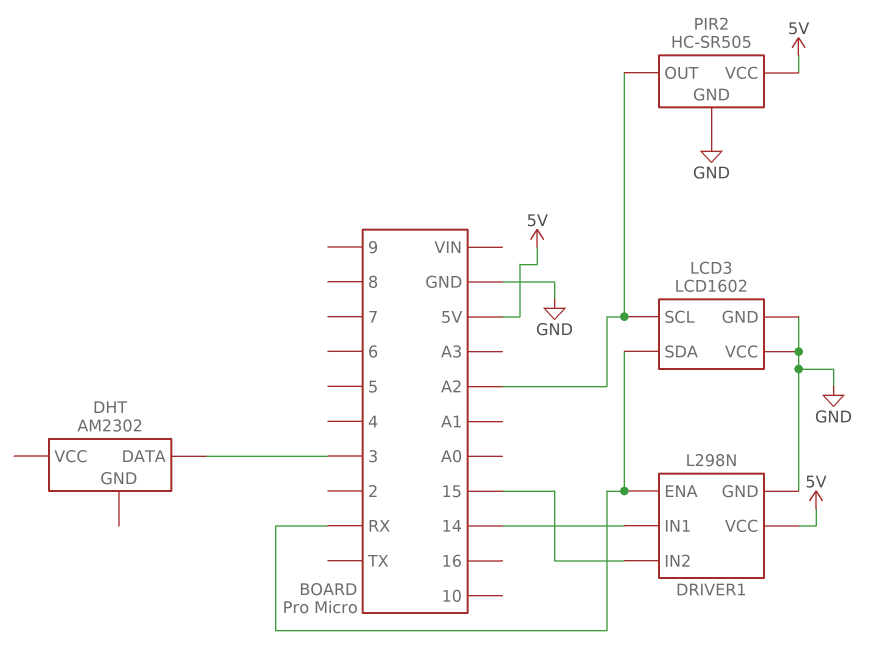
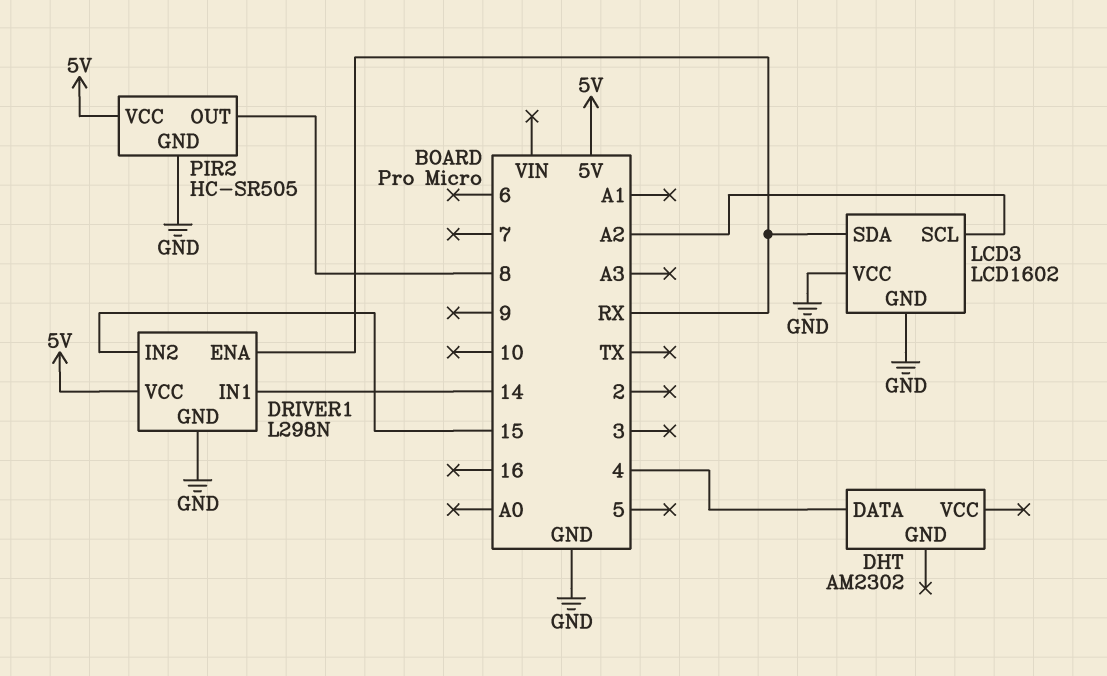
DHT pin DATA: 3 -> 4
PIR2 pin OUT: A2 -> 8

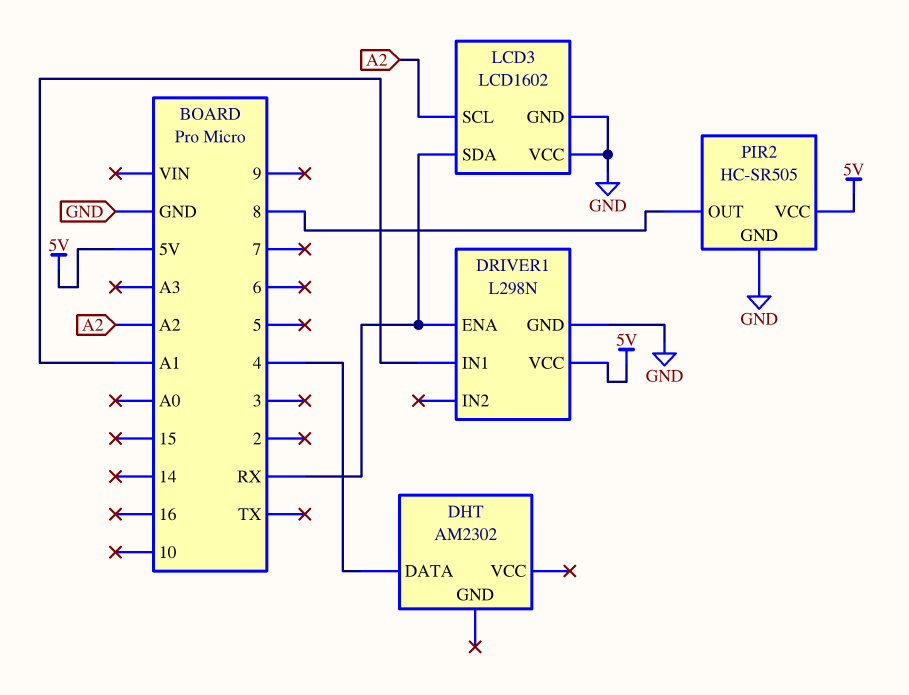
DRIVER1 pin IN1: 14 -> A1
DRIVER1 pin IN2: 15 -> none

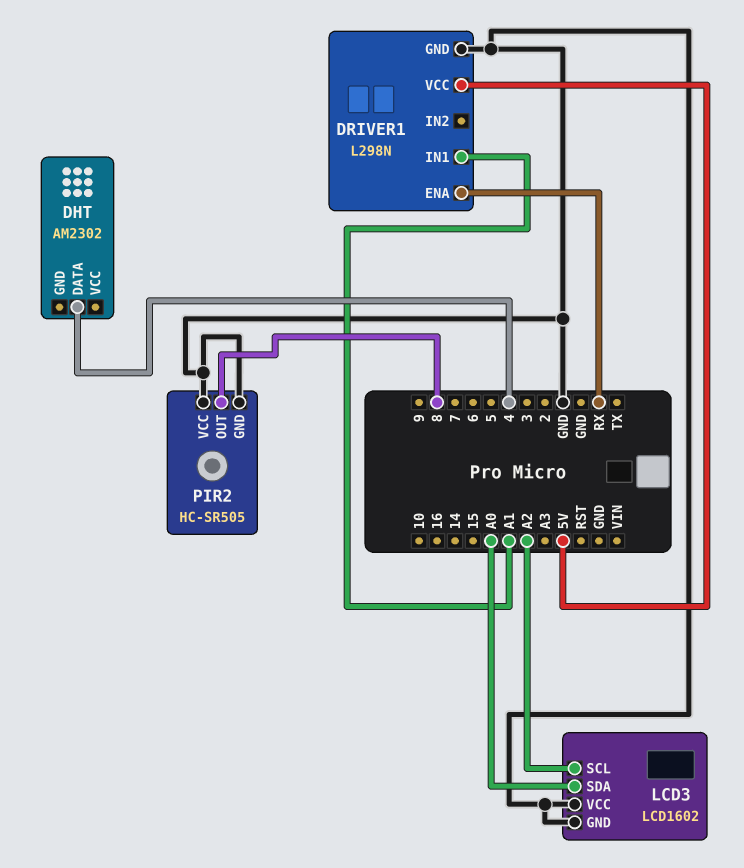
LCD3 pin SDA: RX -> A0
PIR2 pin VCC: 5V -> GND

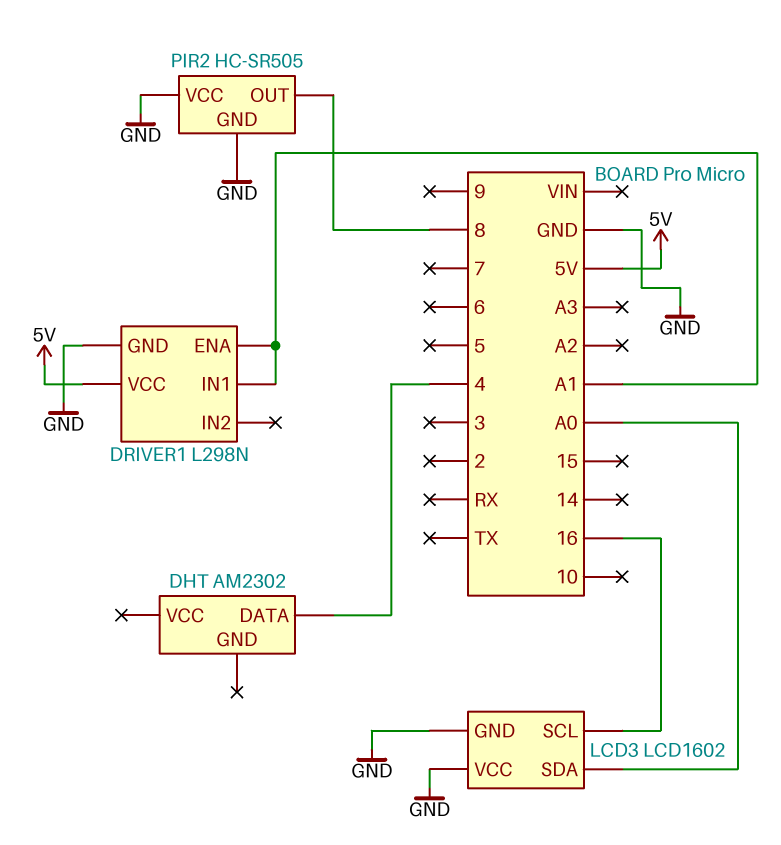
DRIVER1 pin ENA: RX -> A1
LCD3 pin SCL: A2 -> 16

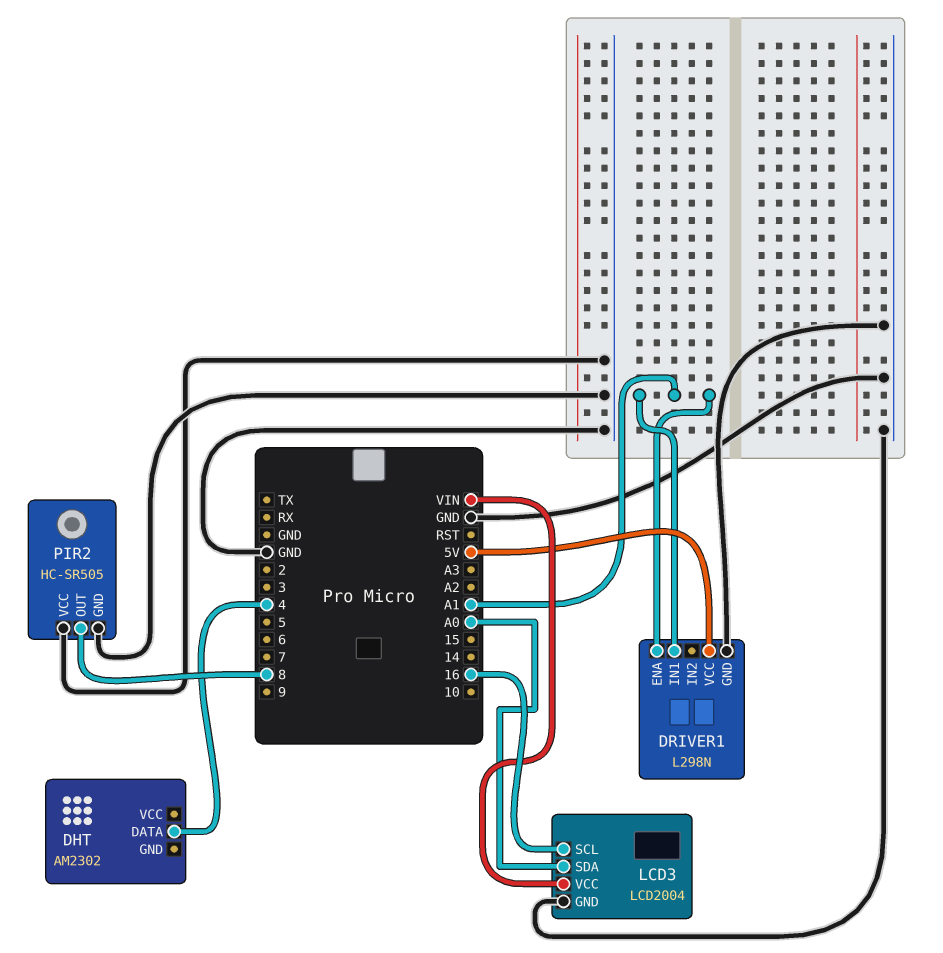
LCD3: LCD1602 -> LCD2004
LCD3 pin VCC: GND -> VIN

